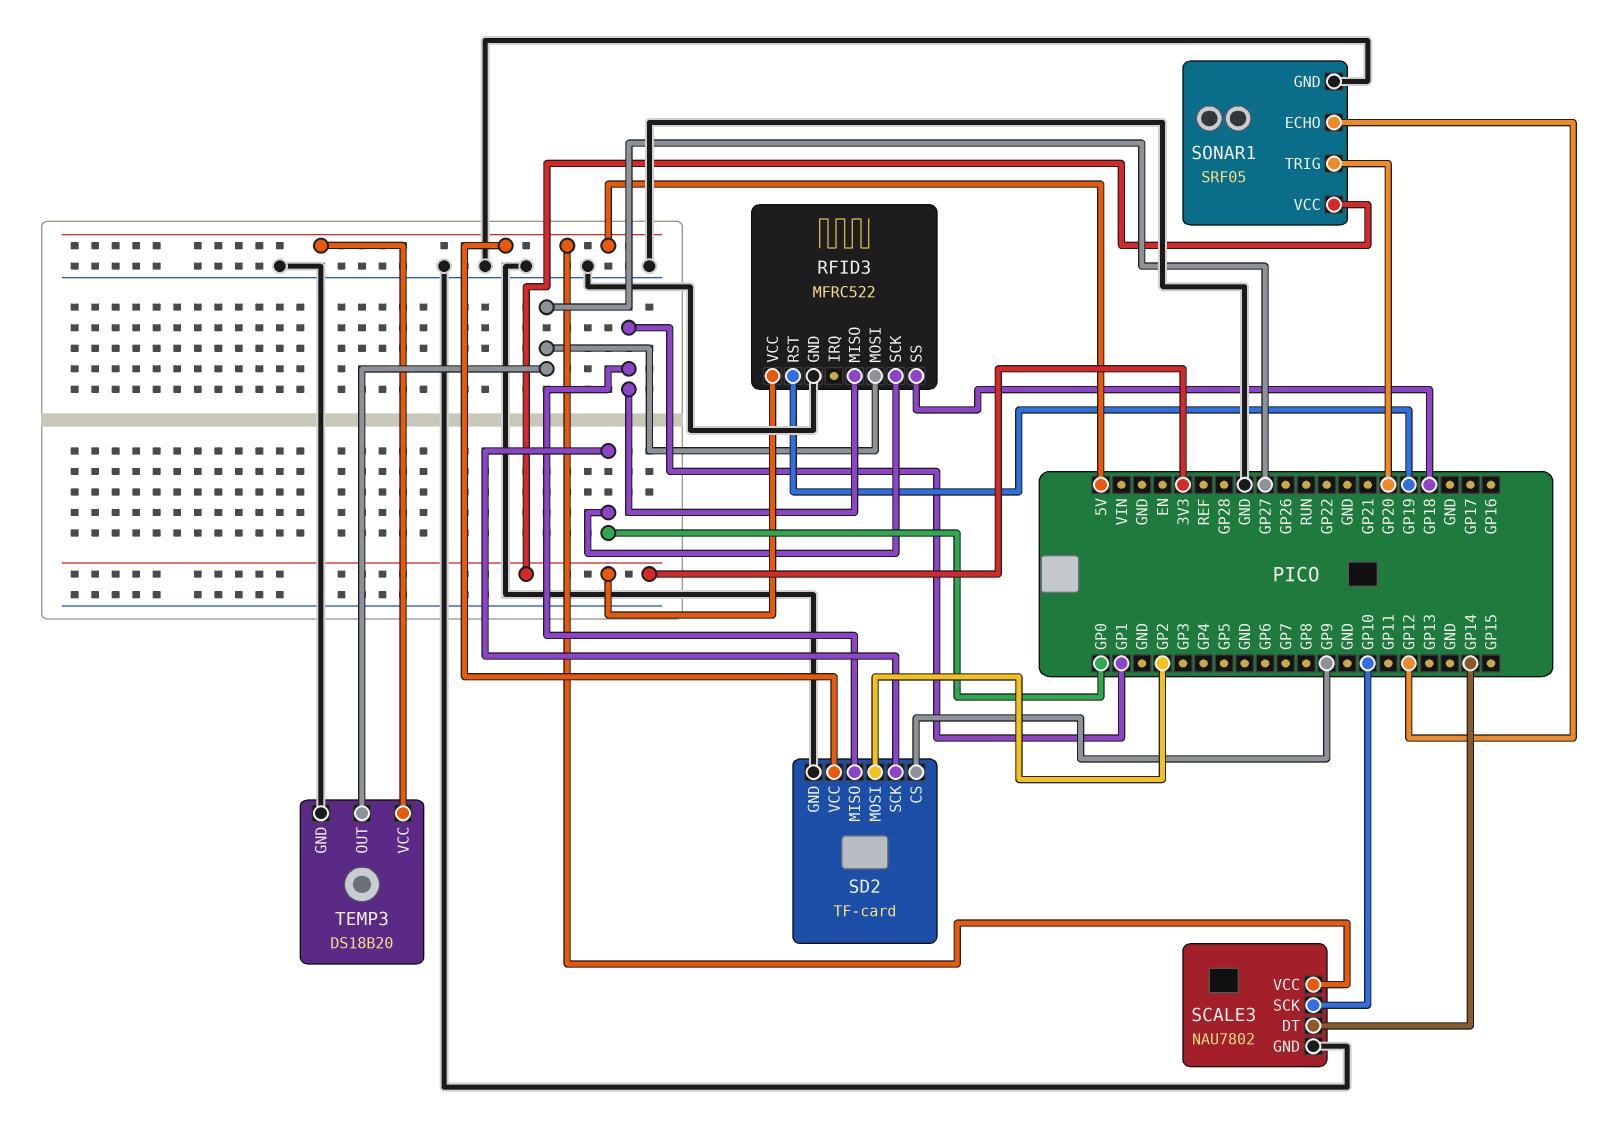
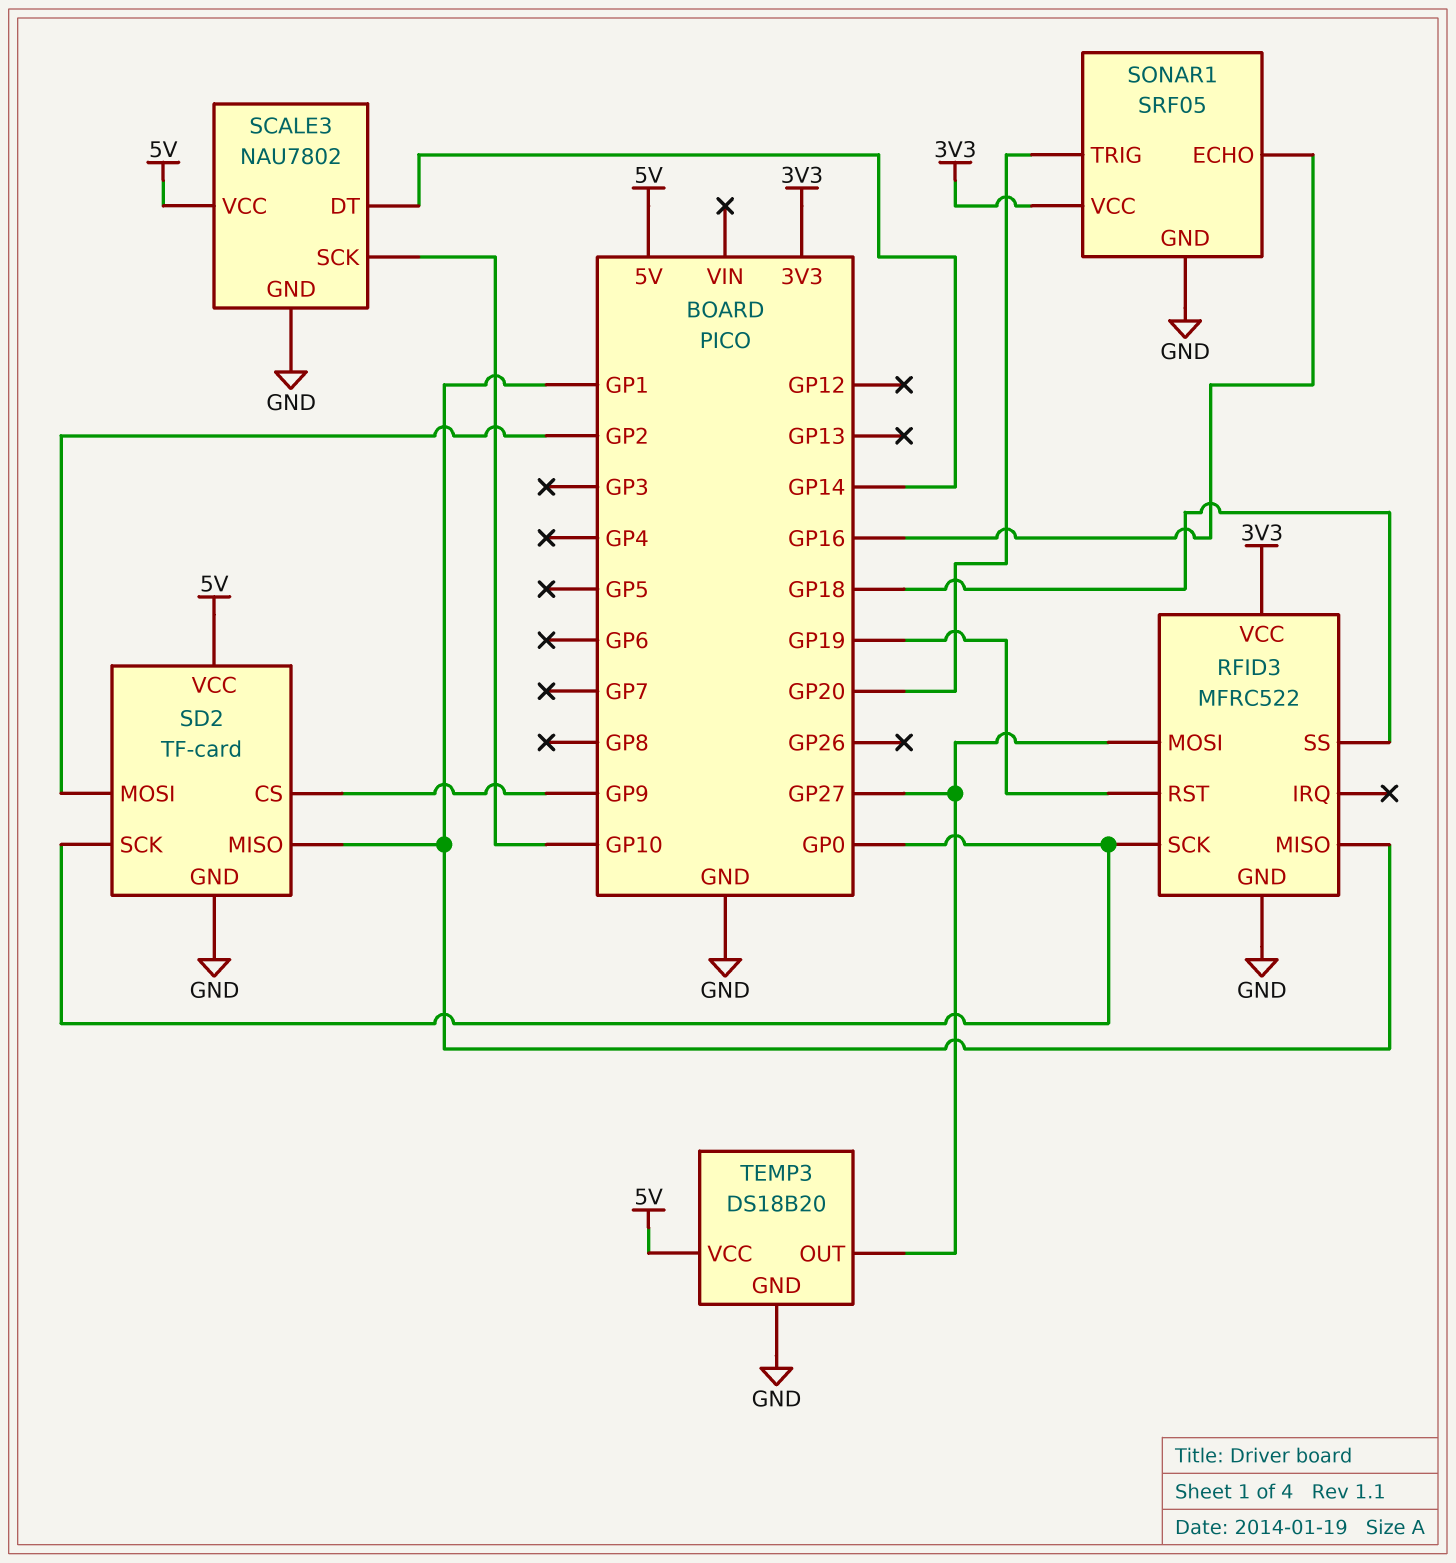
SONAR1 pin ECHO: GP12 -> GP16

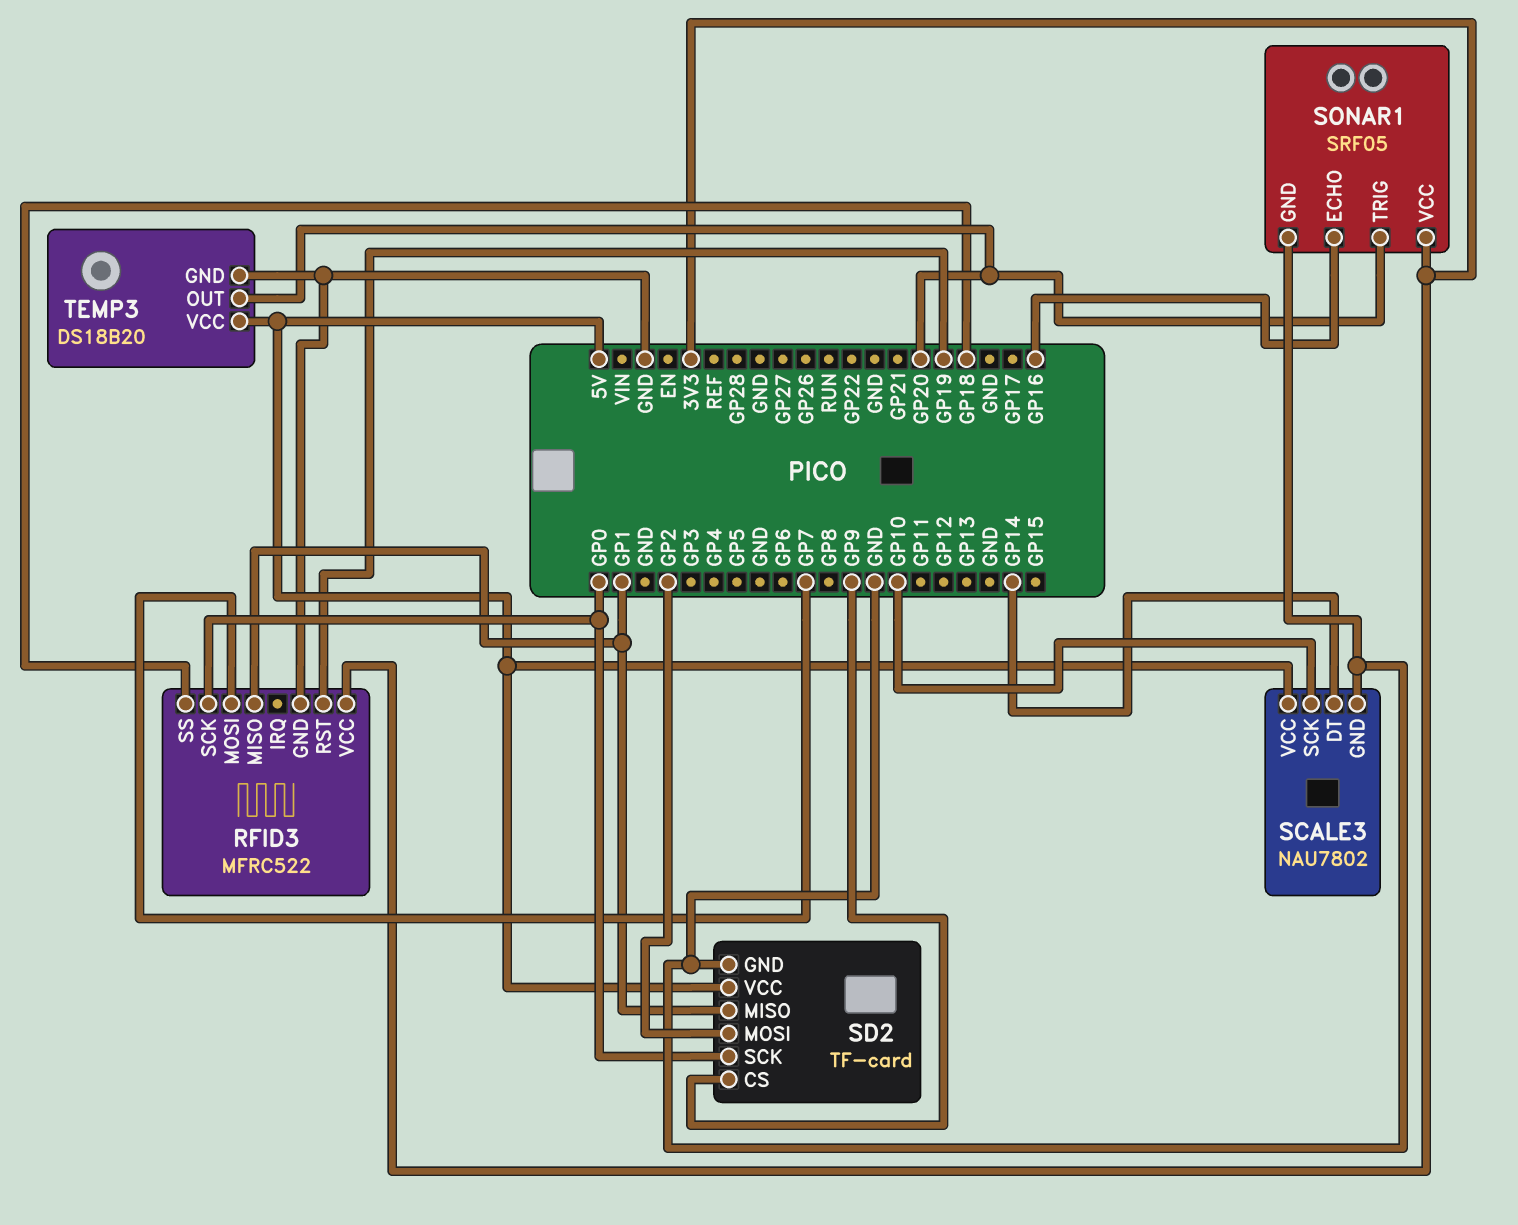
RFID3 pin MOSI: GP27 -> GP7
TEMP3 pin OUT: GP27 -> GP20

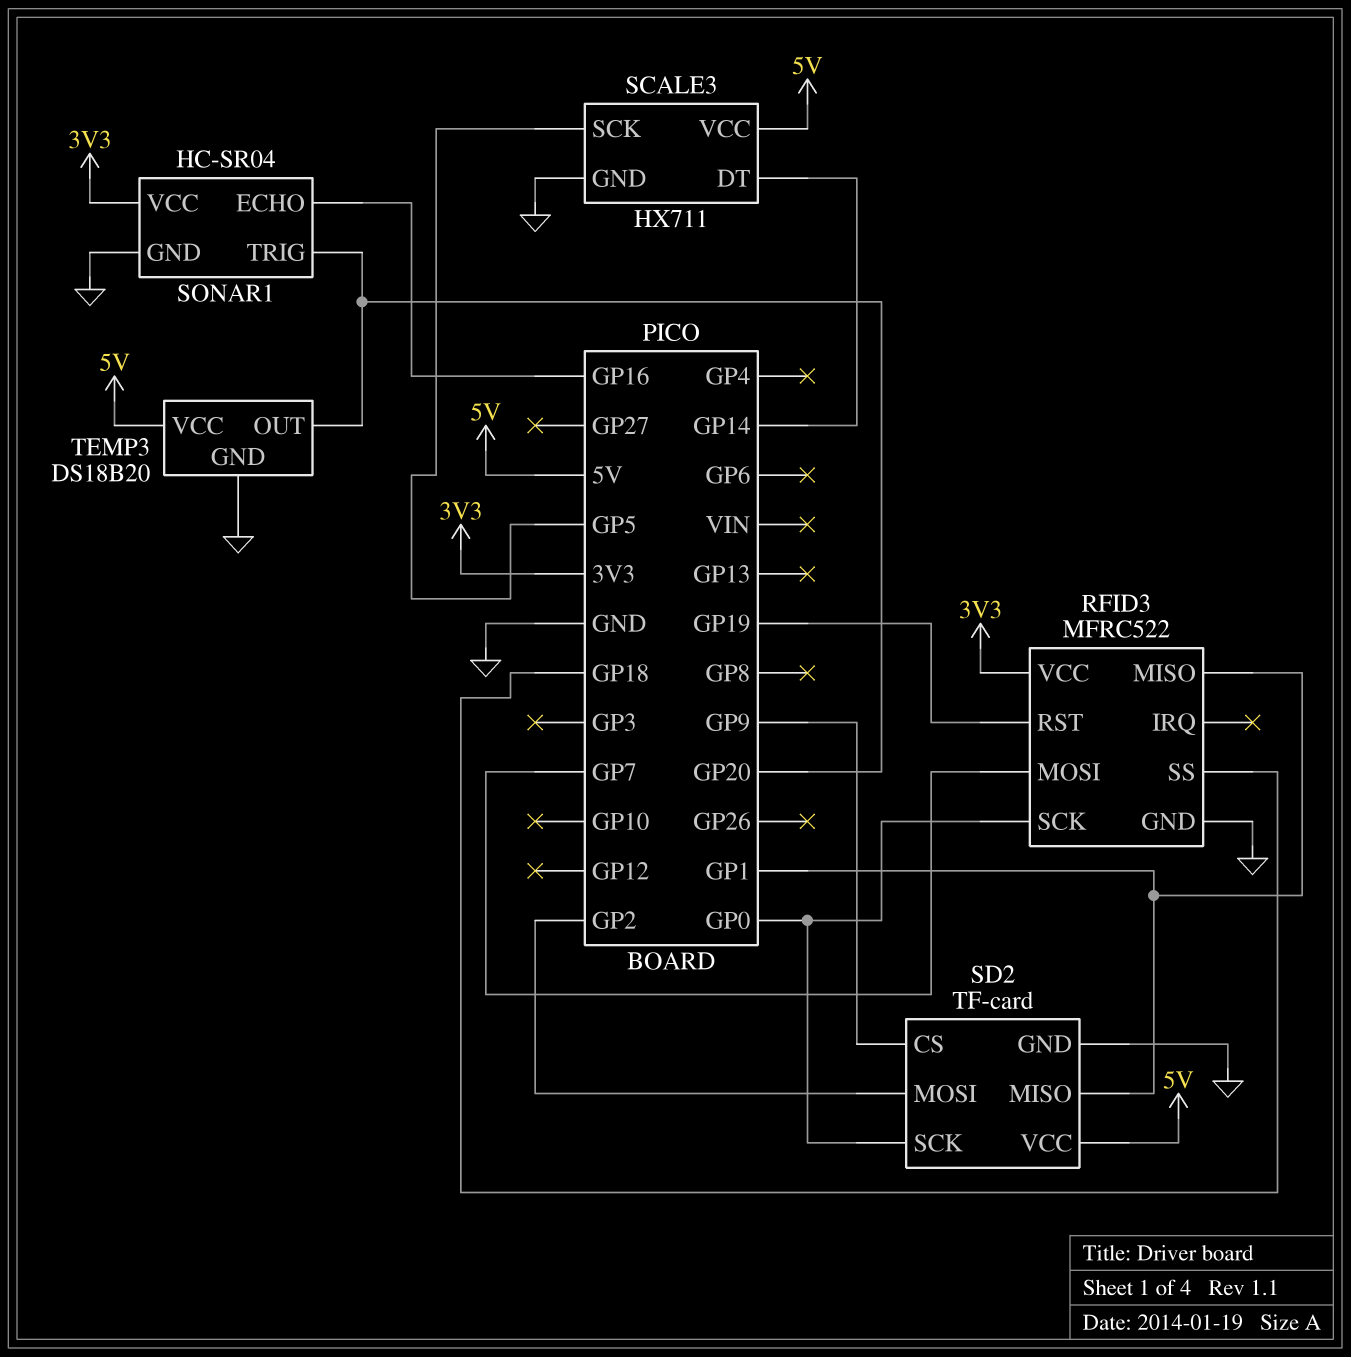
SCALE3: NAU7802 -> HX711
SCALE3 pin SCK: GP10 -> GP5
SONAR1: SRF05 -> HC-SR04

